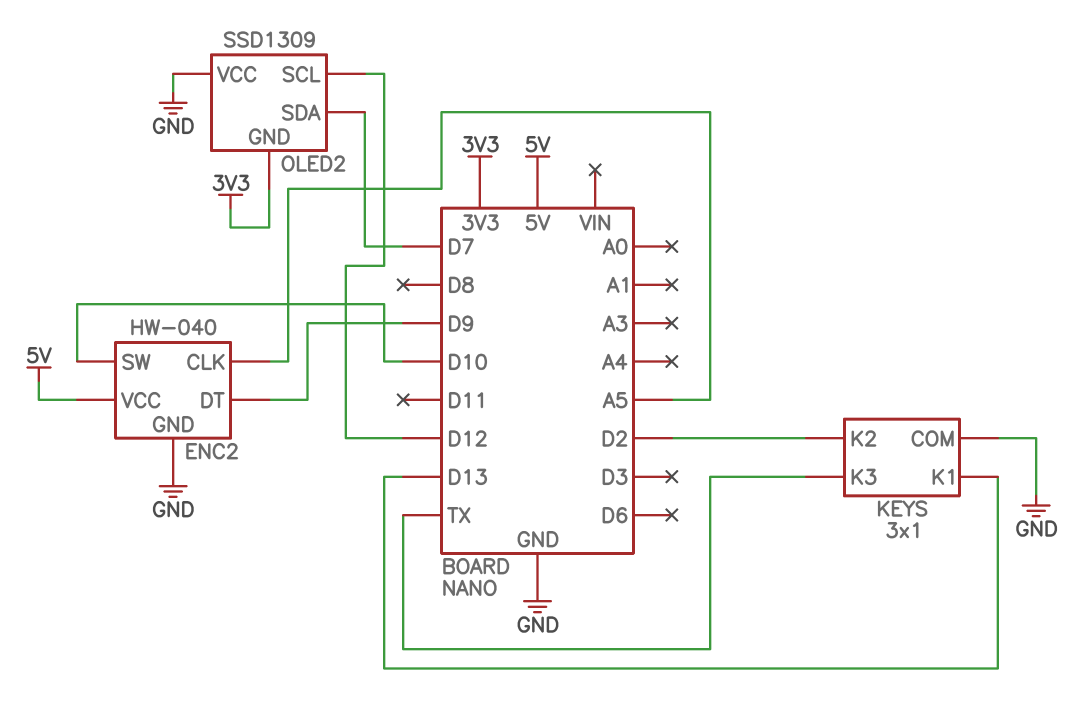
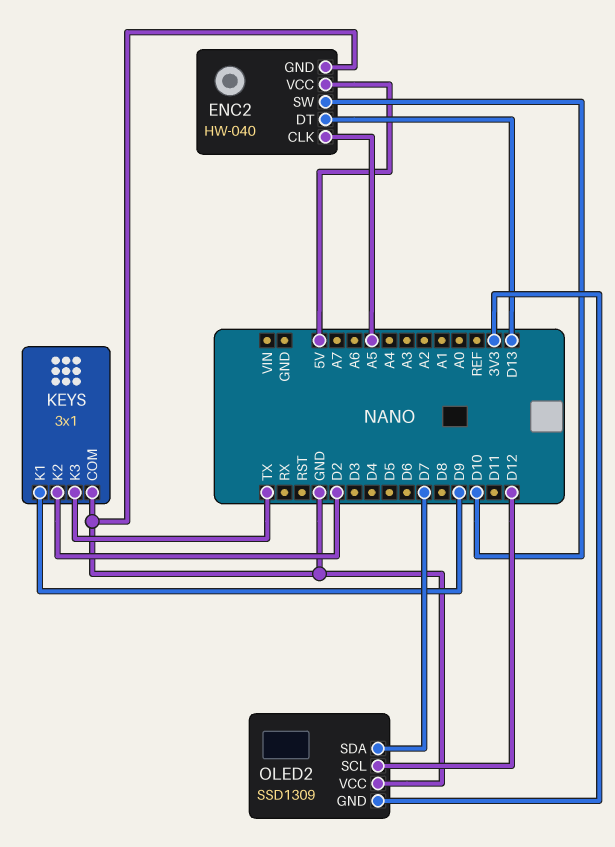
ENC2 pin DT: D9 -> D13
KEYS pin K1: D13 -> D9

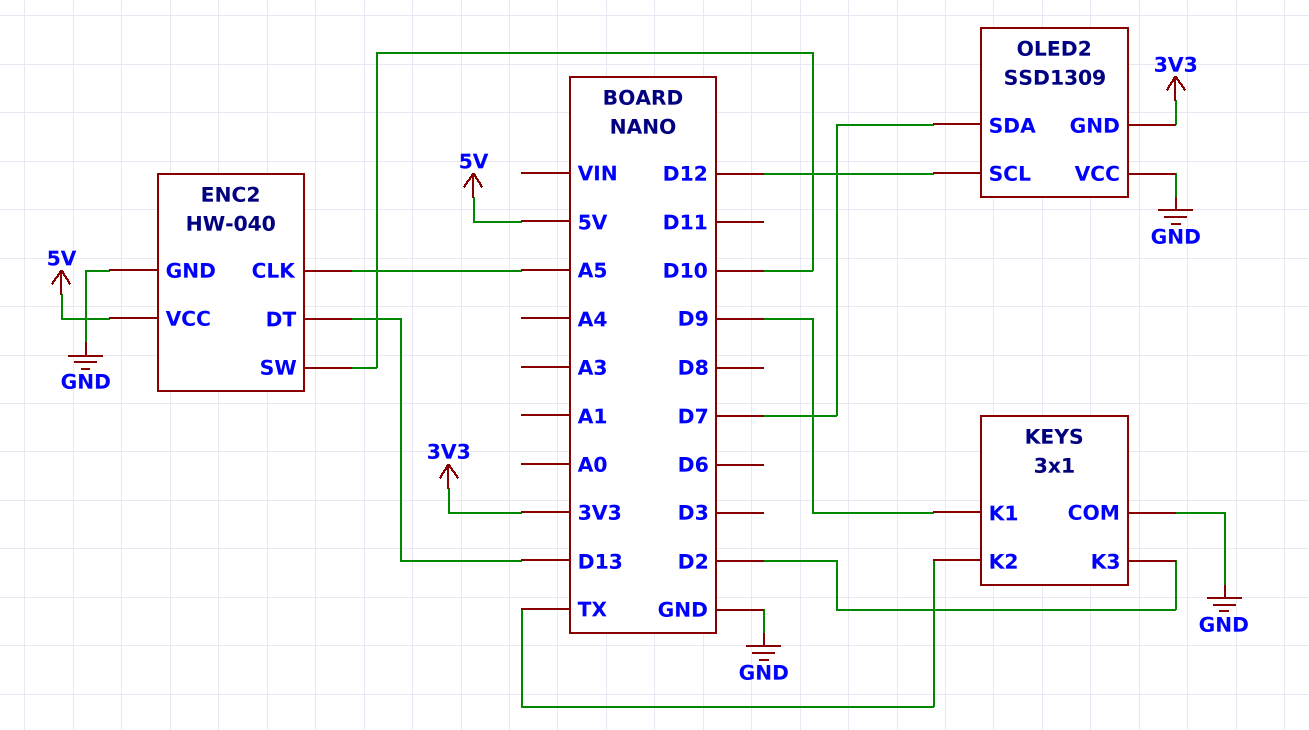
KEYS pin K2: D2 -> TX
KEYS pin K3: TX -> D2

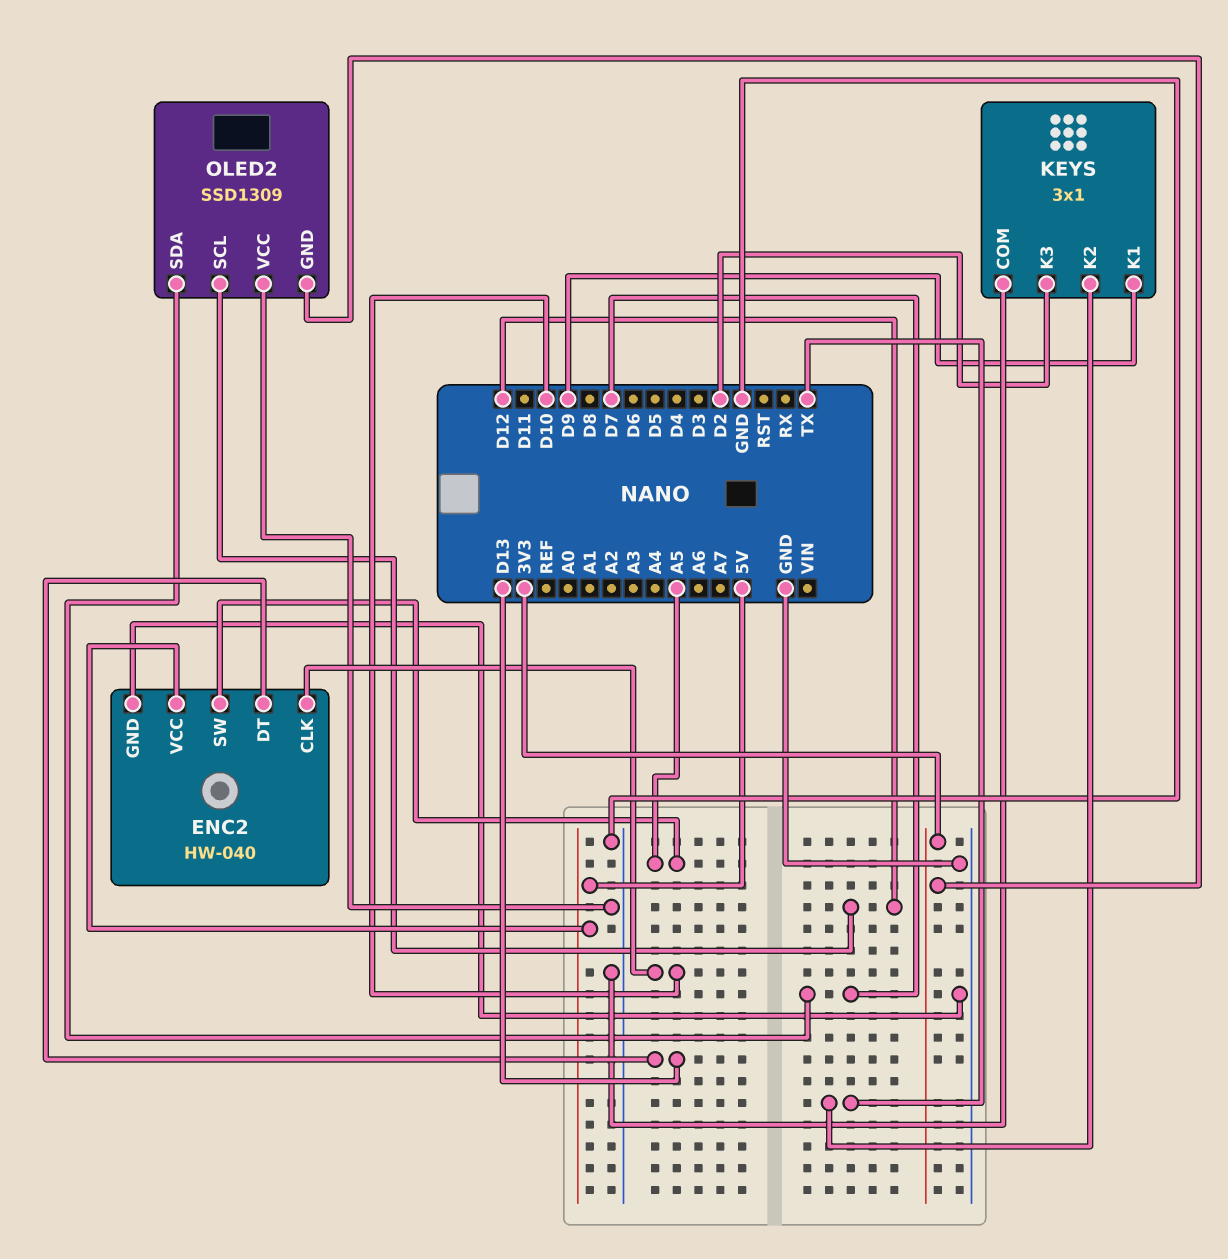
ENC2 pin CLK: A5 -> D10
ENC2 pin SW: D10 -> A5

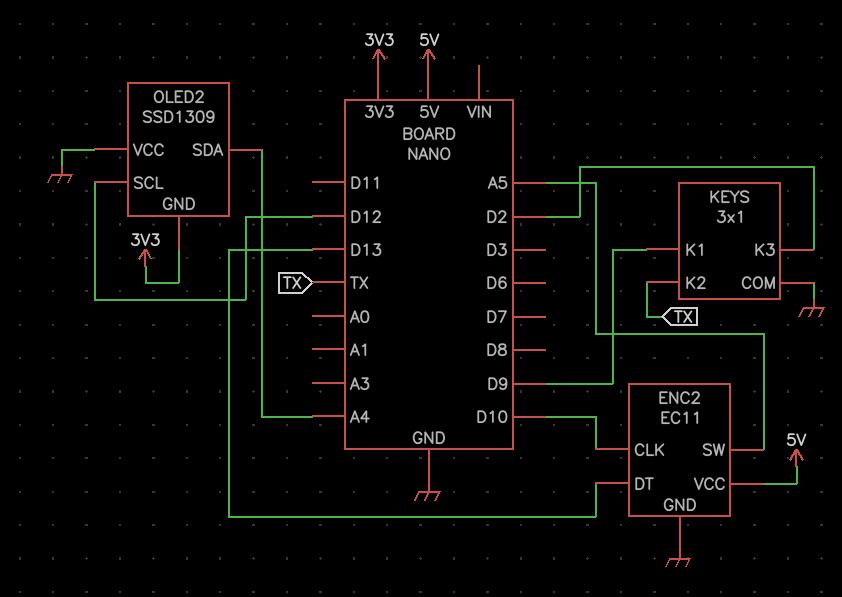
ENC2: HW-040 -> EC11
OLED2 pin SDA: D7 -> A4

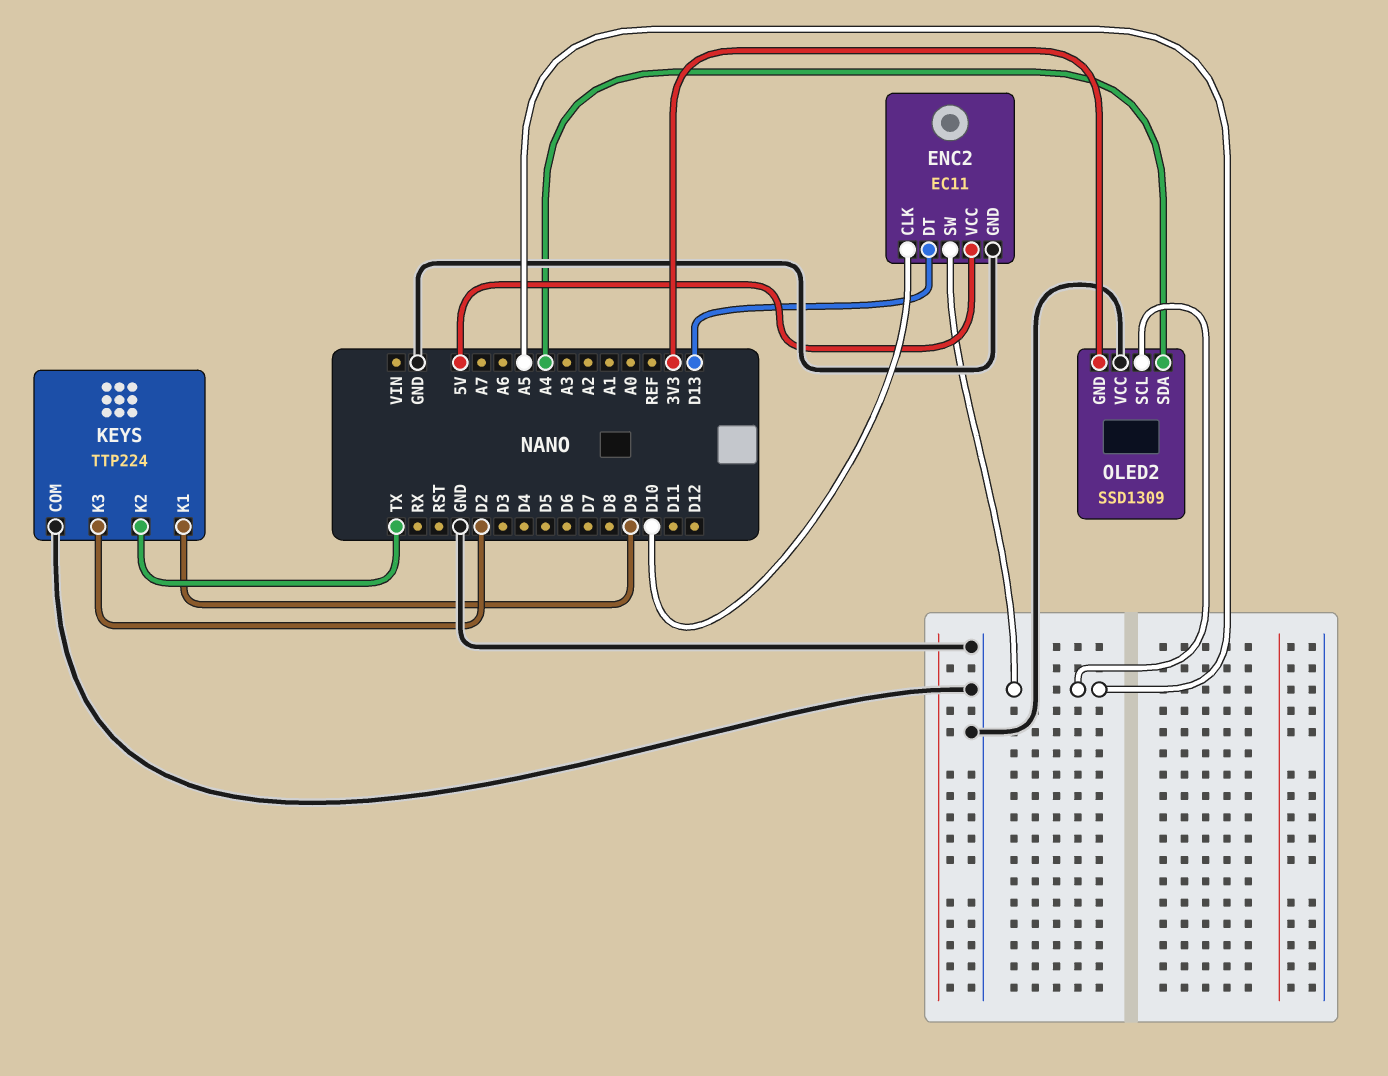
KEYS: 3x1 -> TTP224
OLED2 pin SCL: D12 -> A5

